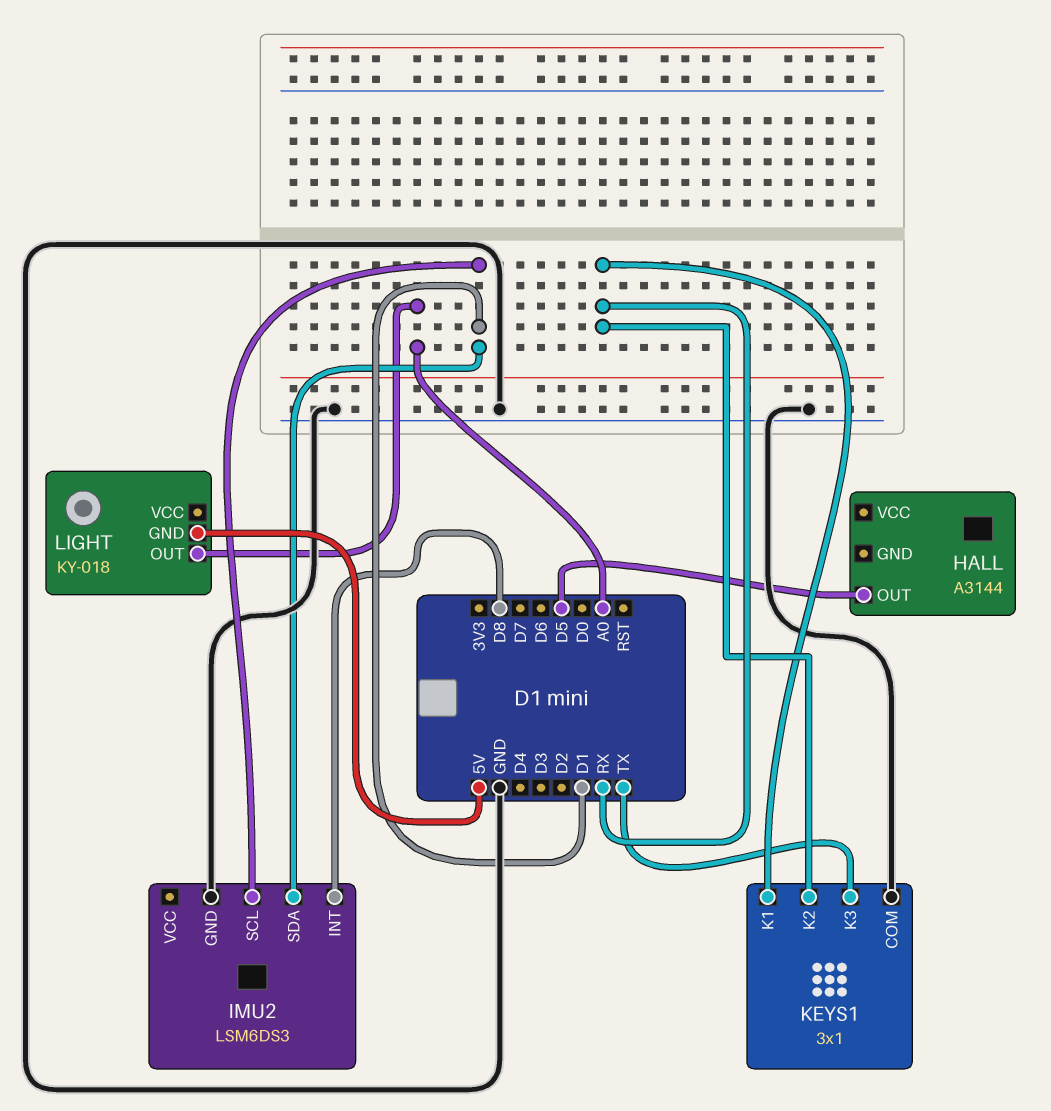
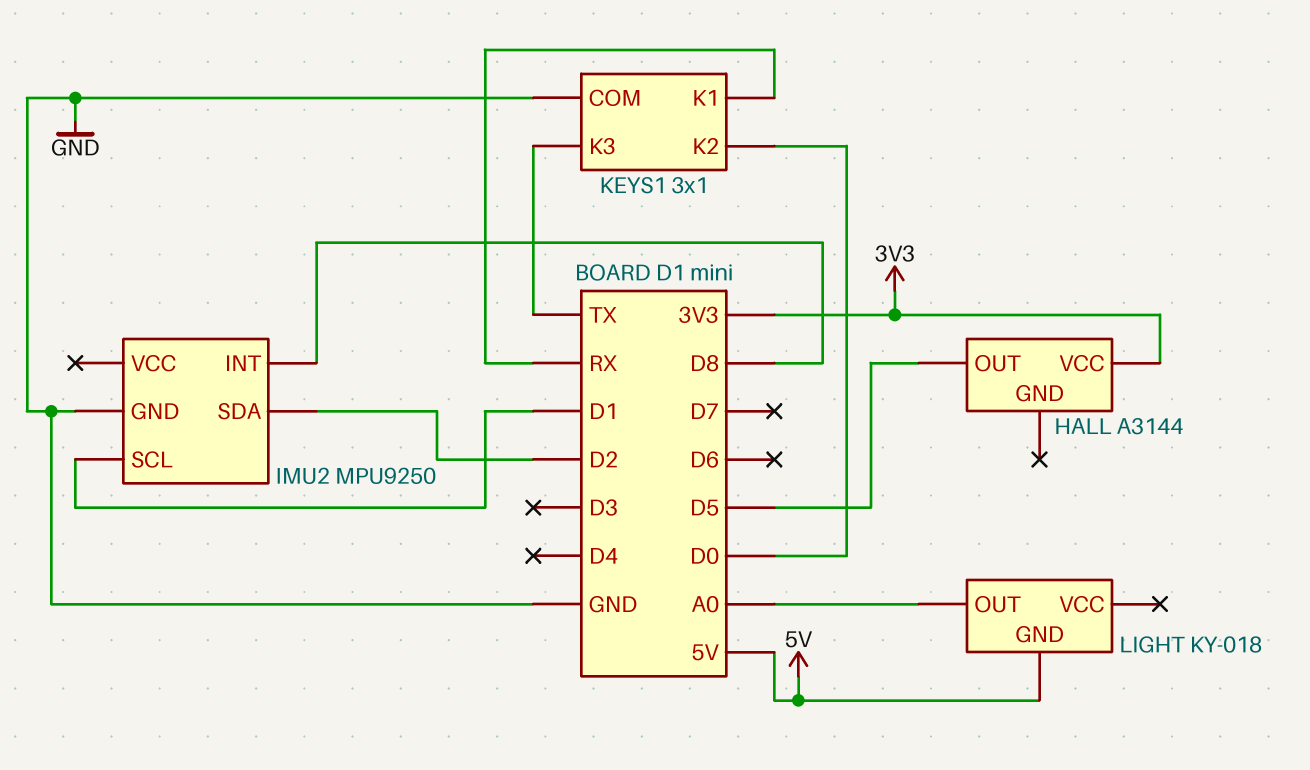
HALL pin VCC: none -> 3V3
IMU2: LSM6DS3 -> MPU9250
IMU2 pin SDA: D1 -> D2
KEYS1 pin K2: RX -> D0

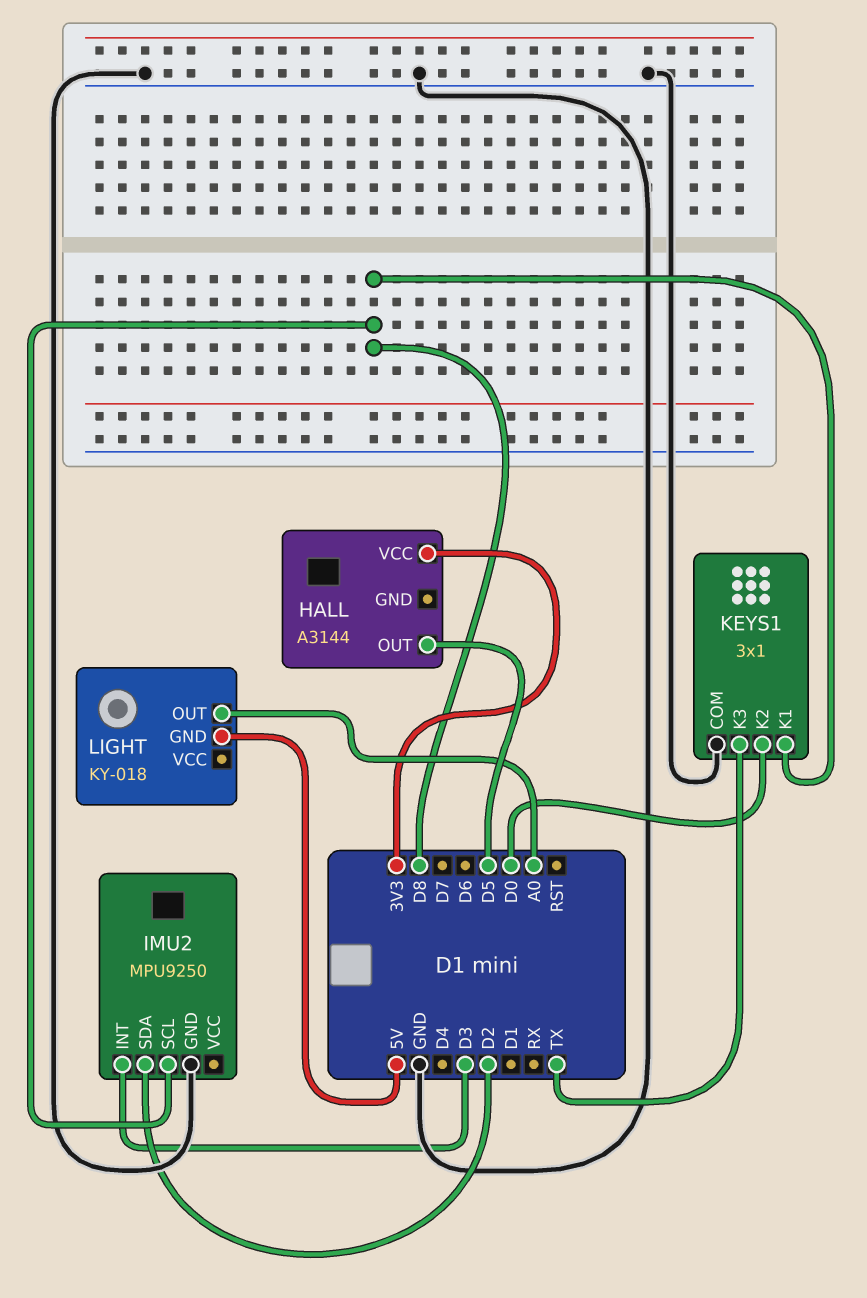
IMU2 pin INT: D8 -> D3
IMU2 pin SCL: D1 -> D8
KEYS1 pin K1: RX -> D8

